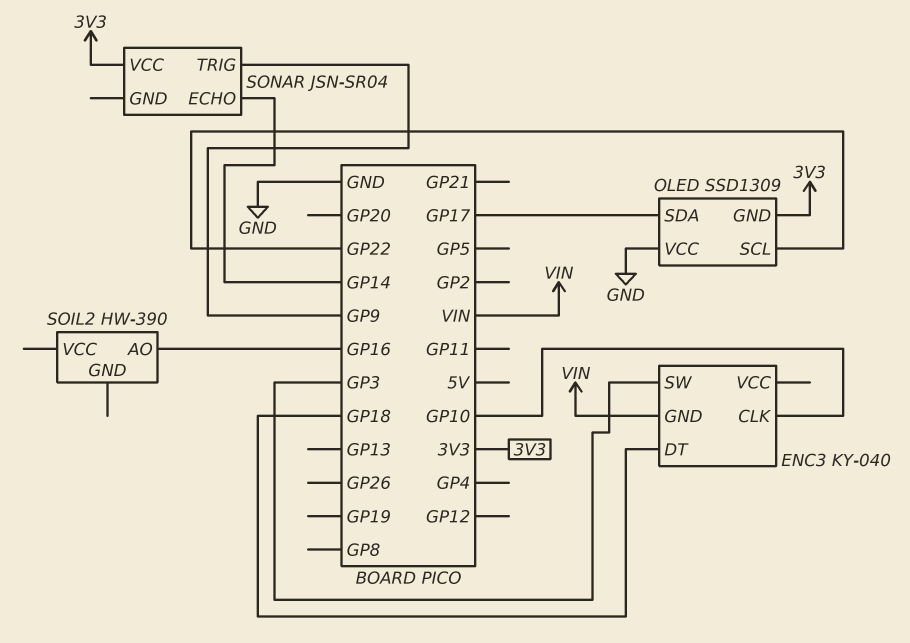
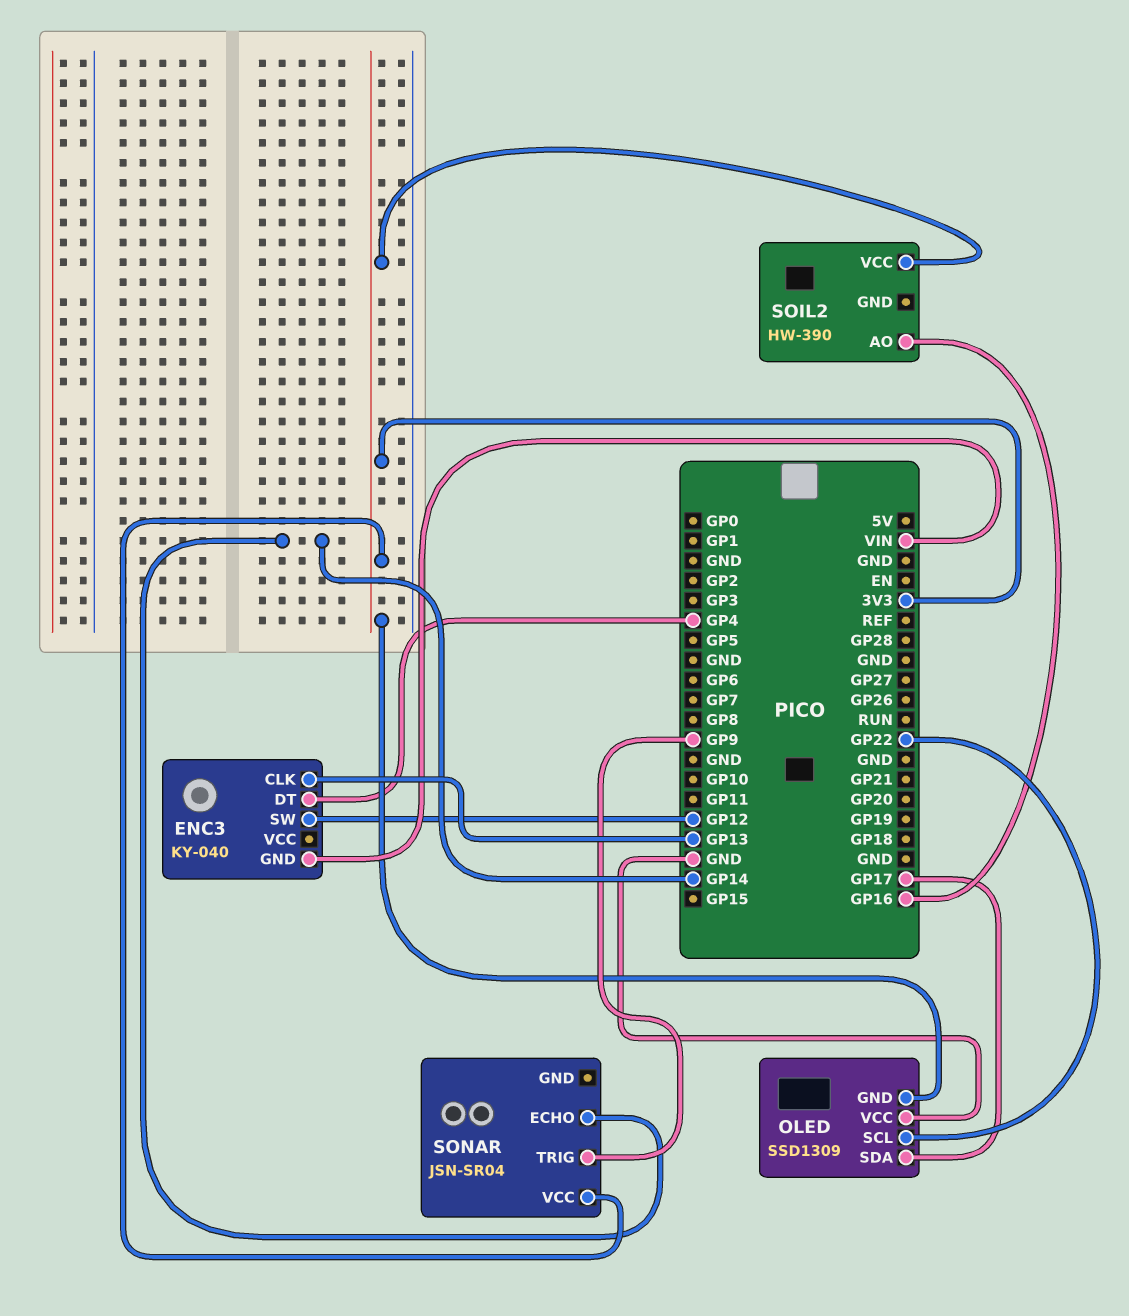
ENC3 pin CLK: GP10 -> GP13
ENC3 pin DT: GP18 -> GP4
ENC3 pin SW: GP3 -> GP12
SOIL2 pin VCC: none -> 3V3

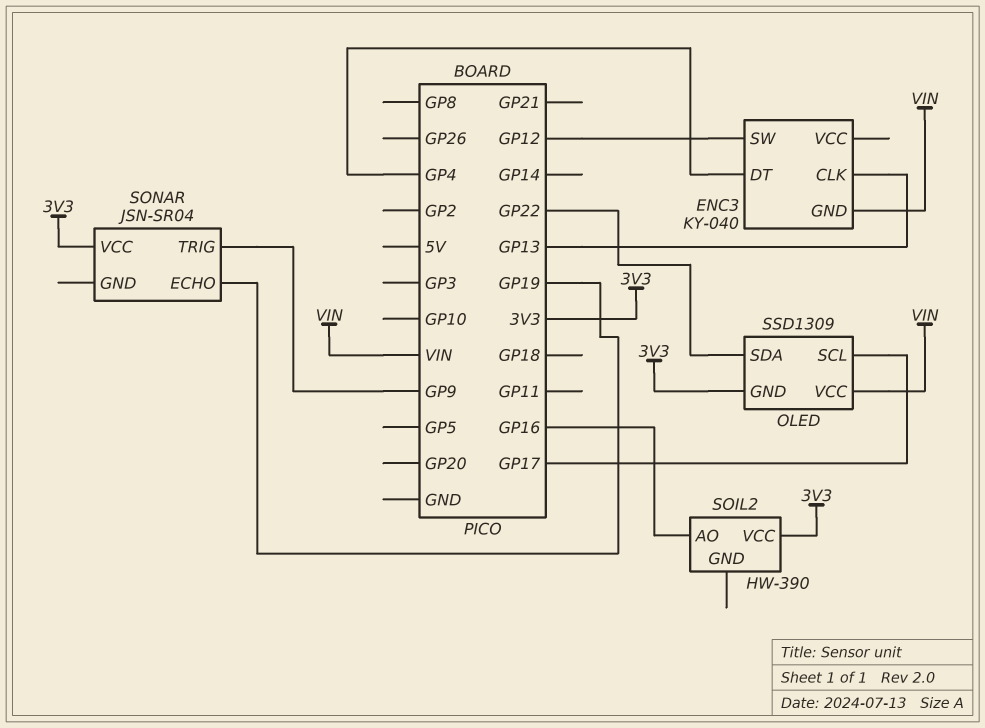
OLED pin SCL: GP22 -> GP17
OLED pin SDA: GP17 -> GP22
OLED pin VCC: GND -> VIN
SONAR pin ECHO: GP14 -> GP19

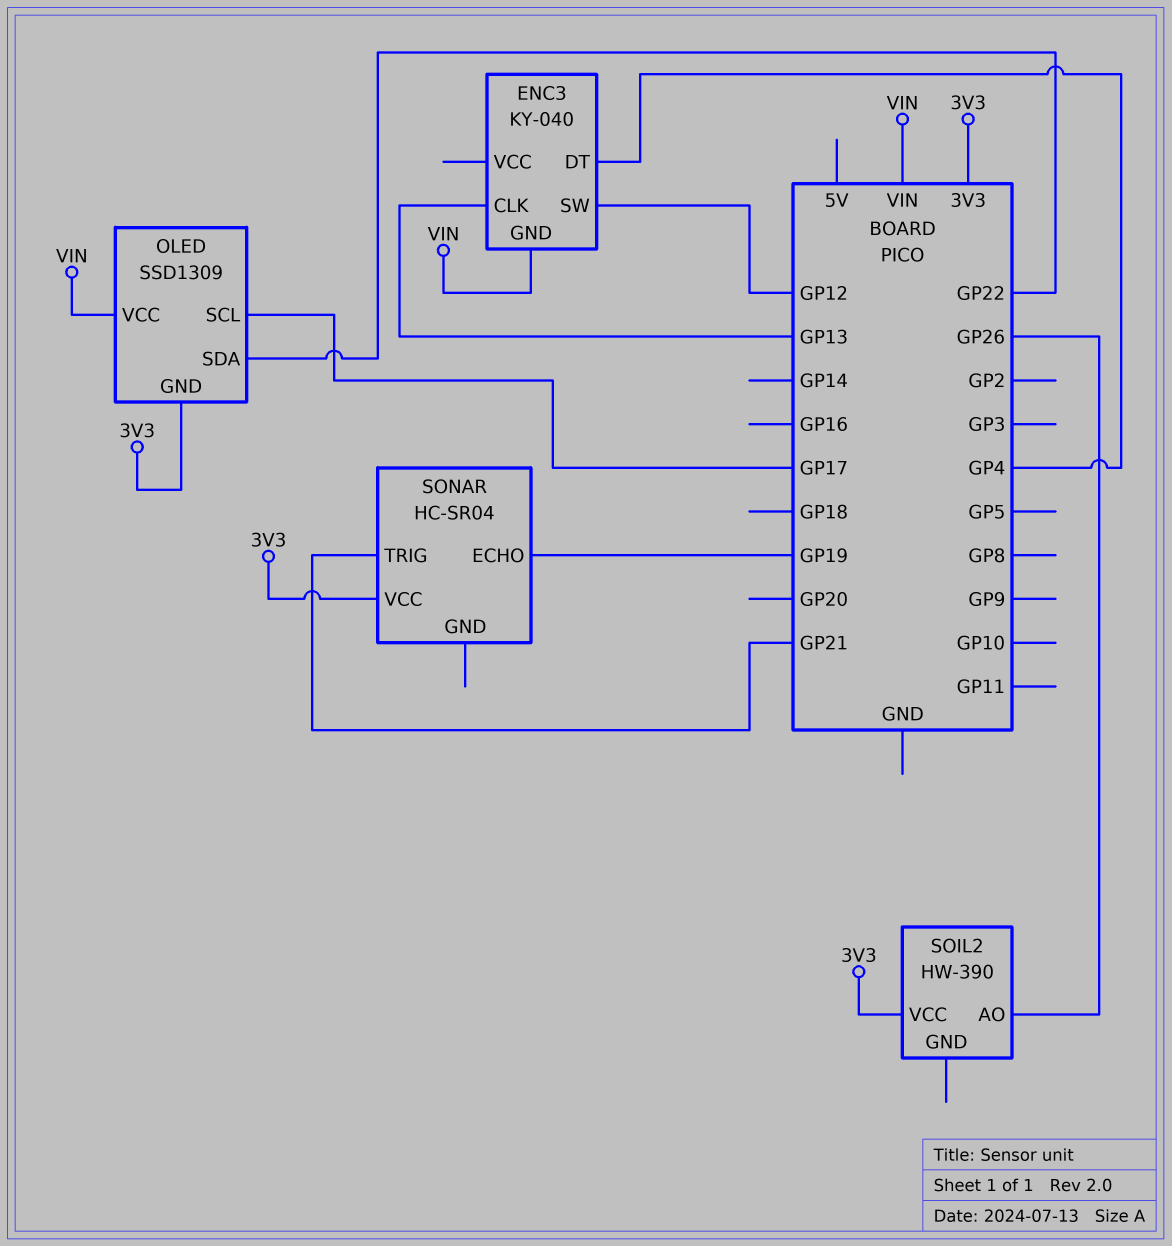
SOIL2 pin AO: GP16 -> GP26
SONAR: JSN-SR04 -> HC-SR04
SONAR pin TRIG: GP9 -> GP21

